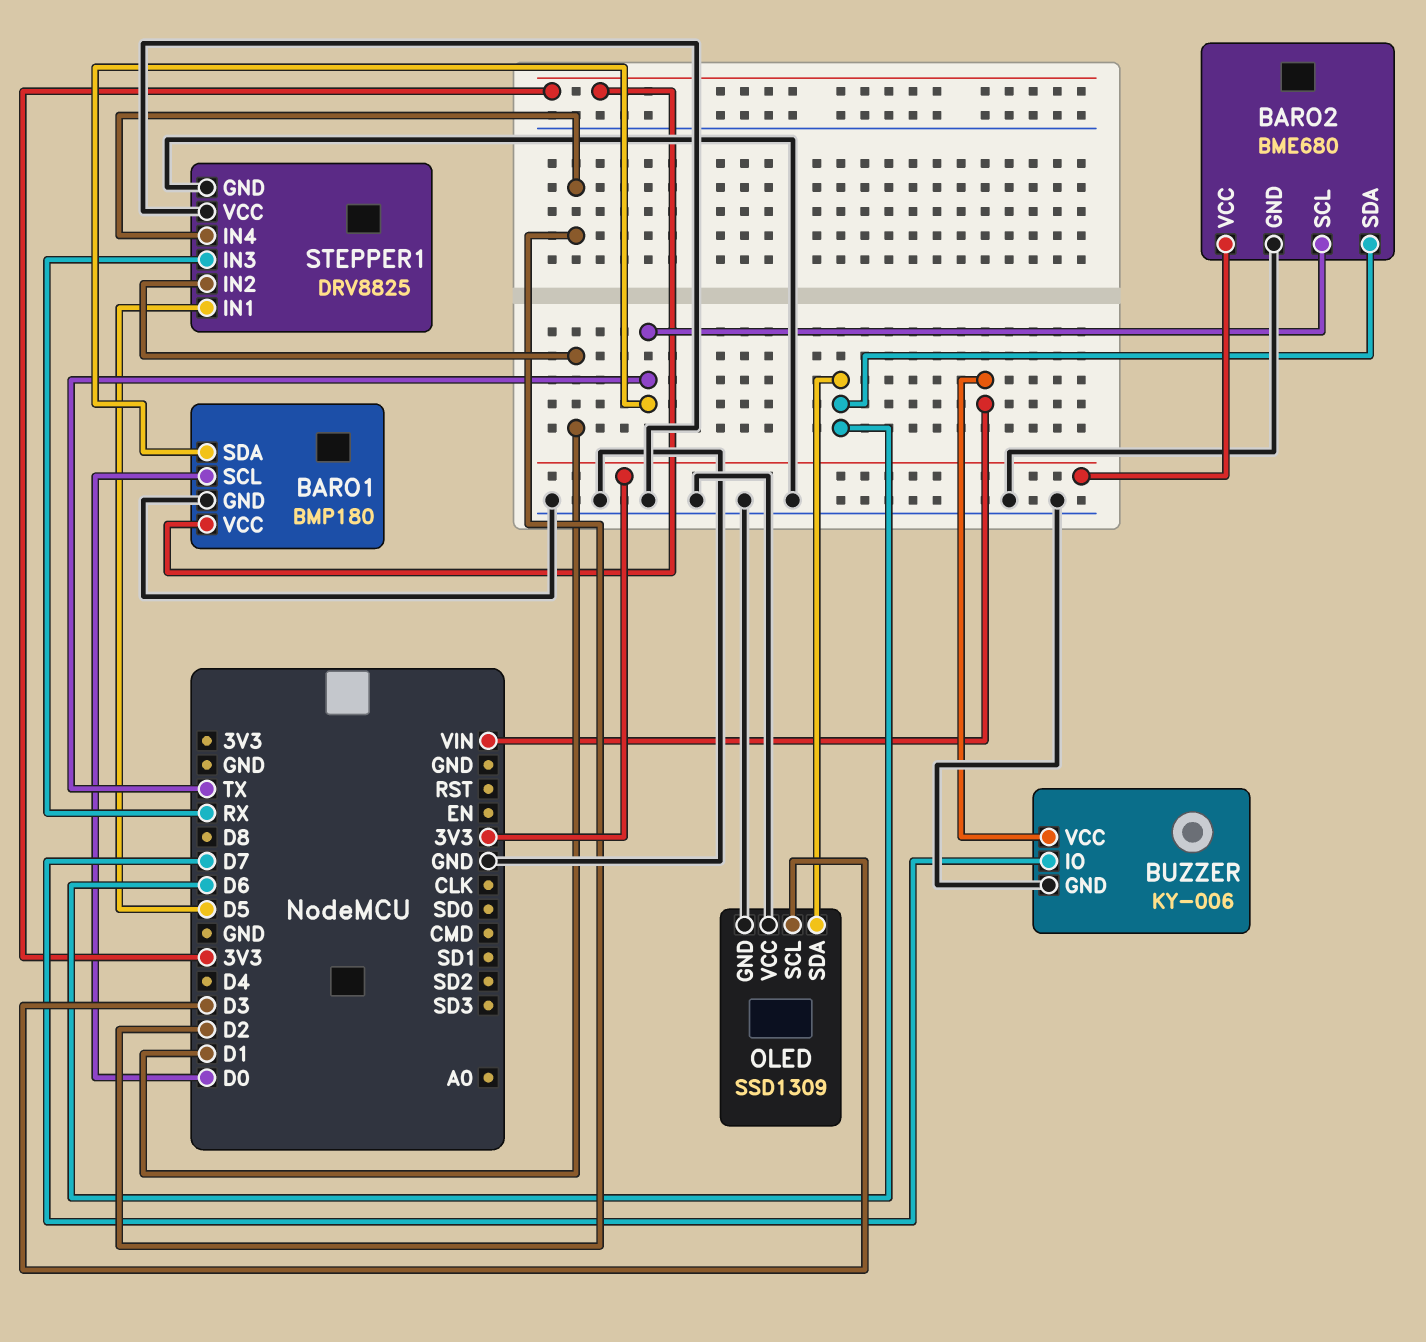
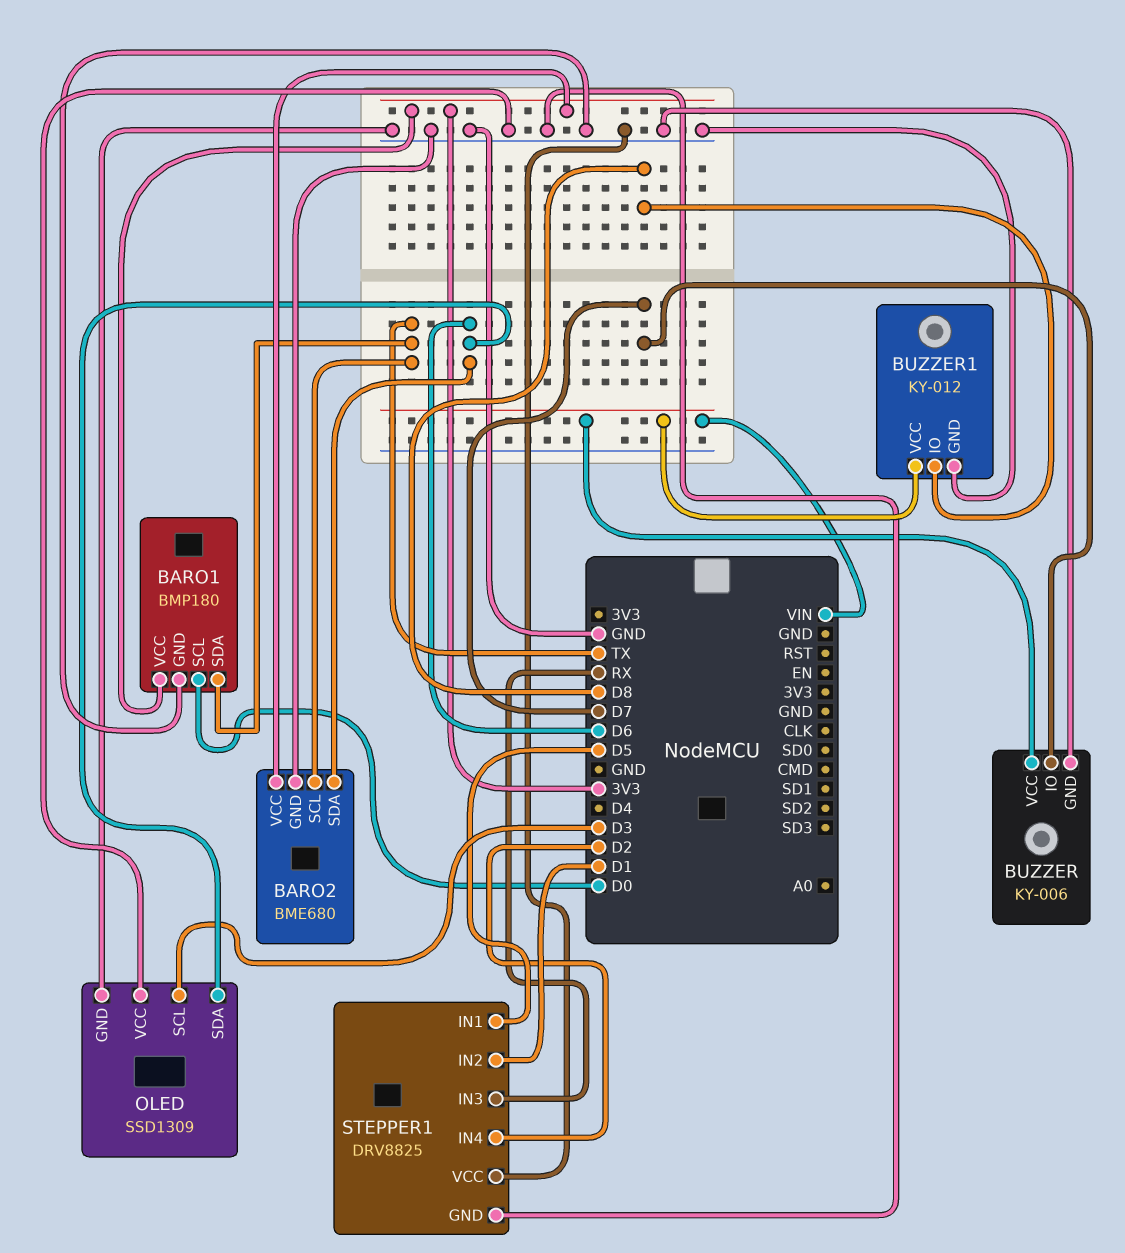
BUZZER1: none -> KY-012
BUZZER1 pin GND: none -> GND
BUZZER1 pin IO: none -> D8
BUZZER1 pin VCC: none -> VIN

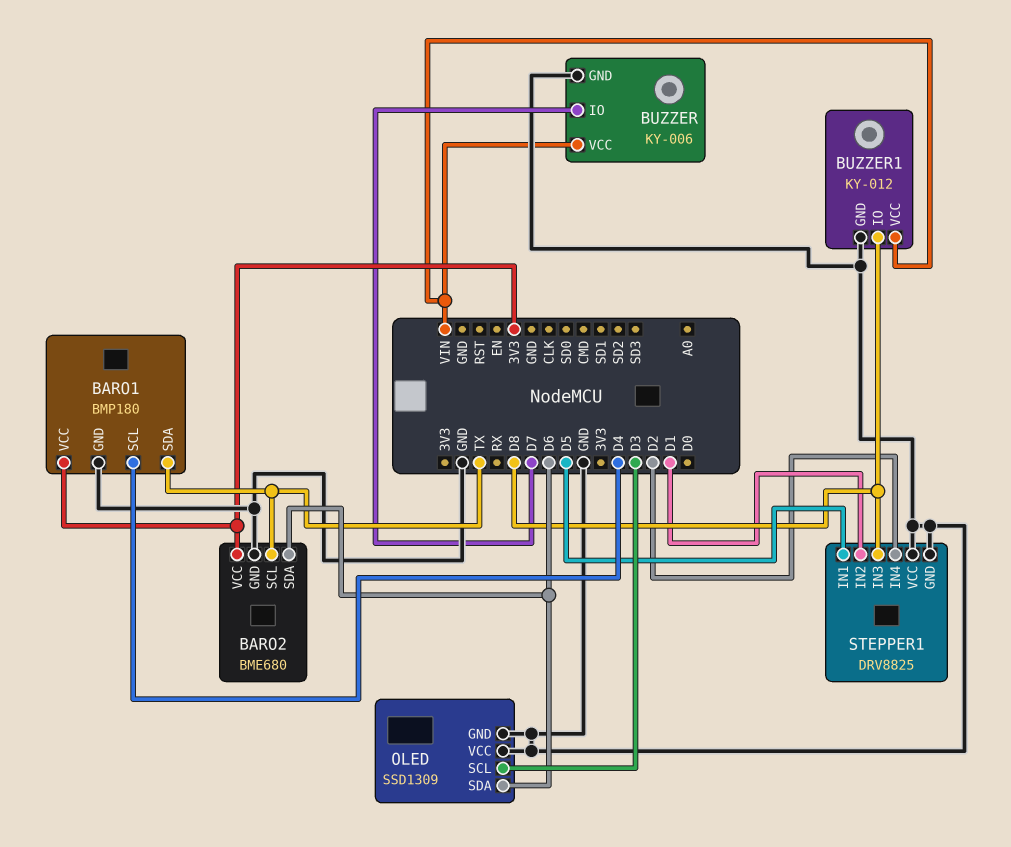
BARO1 pin SCL: D0 -> D4
STEPPER1 pin IN3: RX -> D8

